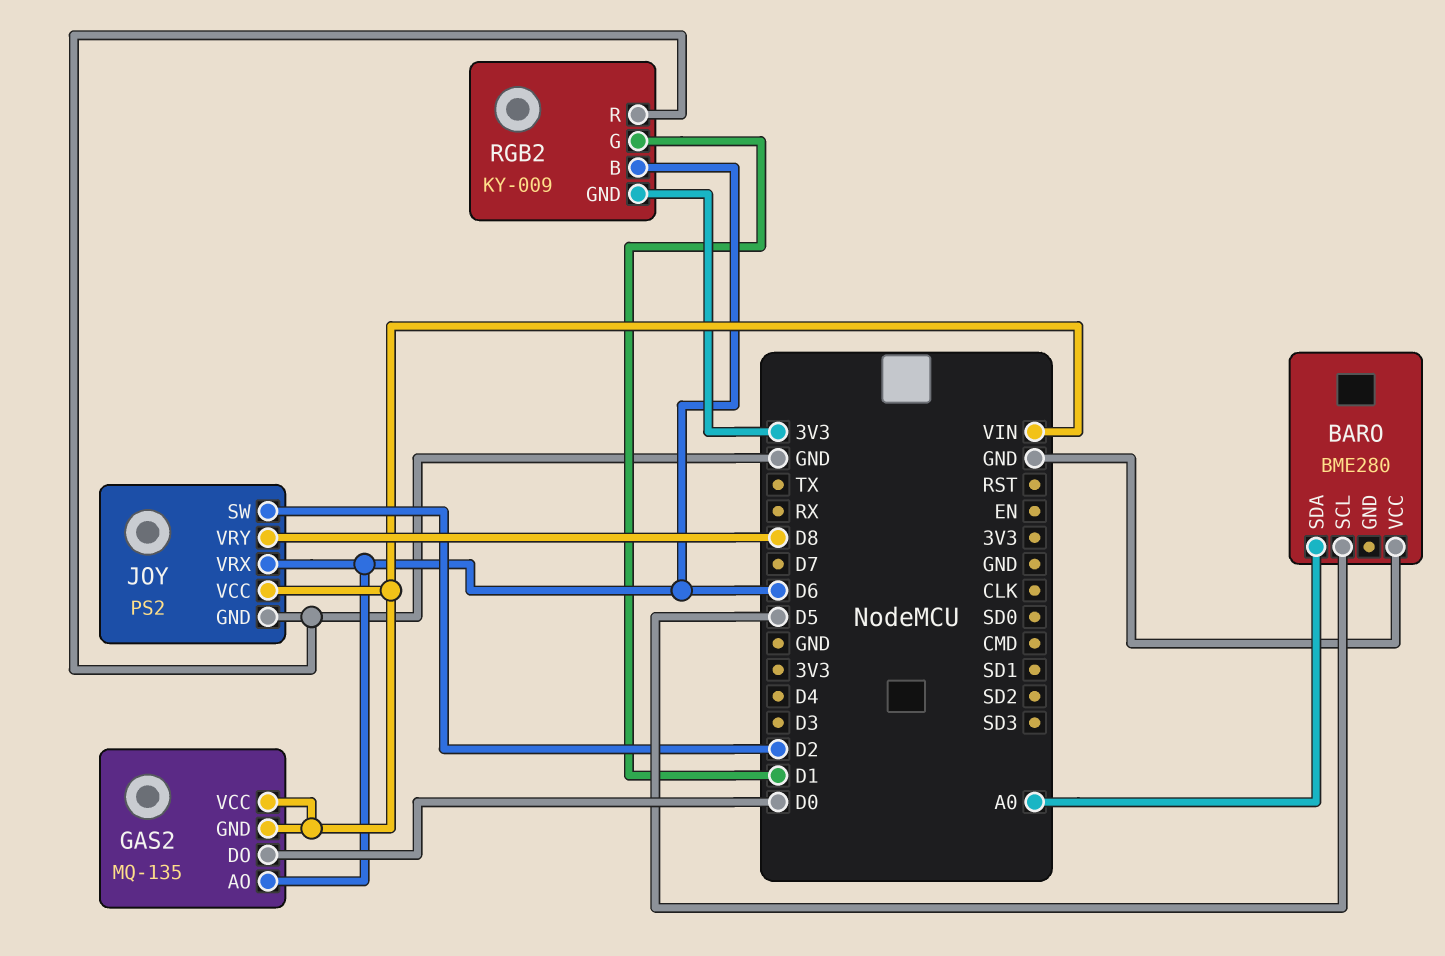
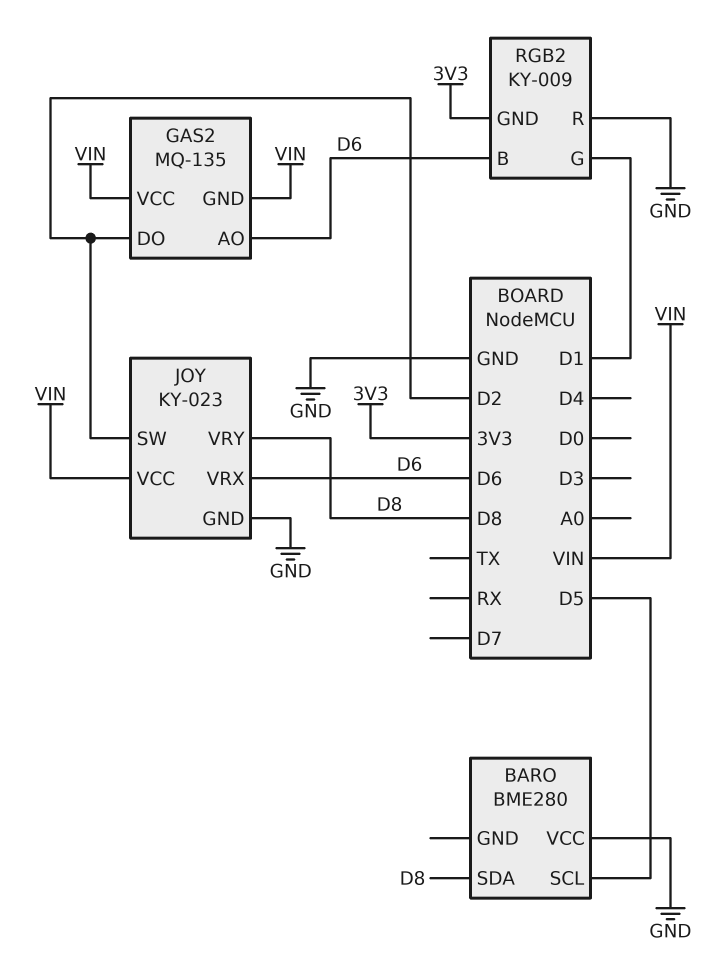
BARO pin SDA: A0 -> D8
GAS2 pin DO: D0 -> D2
JOY: PS2 -> KY-023

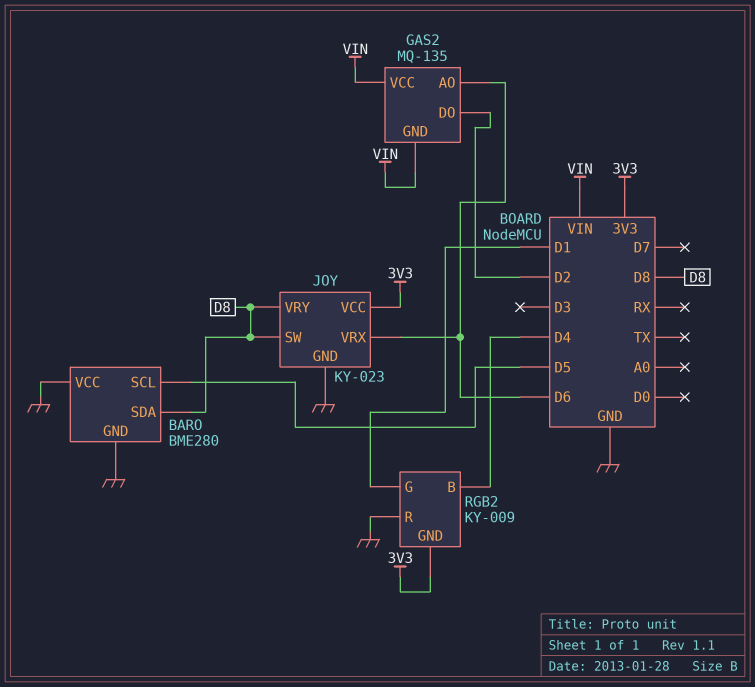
BARO pin GND: none -> GND
JOY pin SW: D2 -> D8
JOY pin VCC: VIN -> 3V3
RGB2 pin B: D6 -> D4

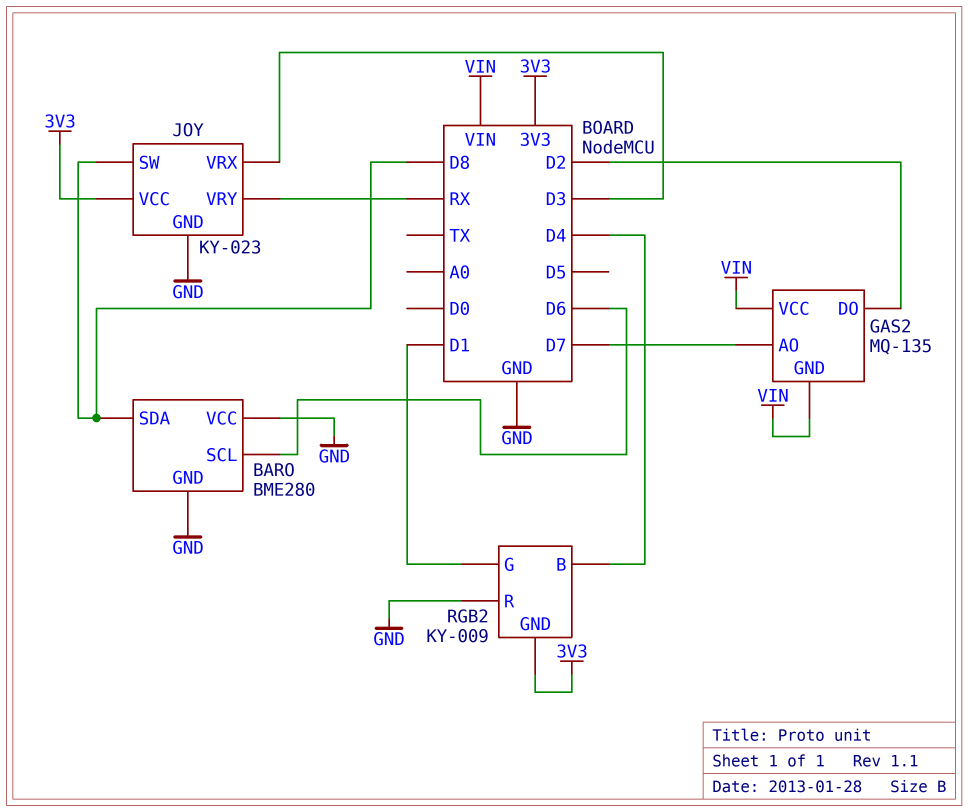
BARO pin SCL: D5 -> D6
GAS2 pin AO: D6 -> D7
JOY pin VRX: D6 -> D3
JOY pin VRY: D8 -> RX

